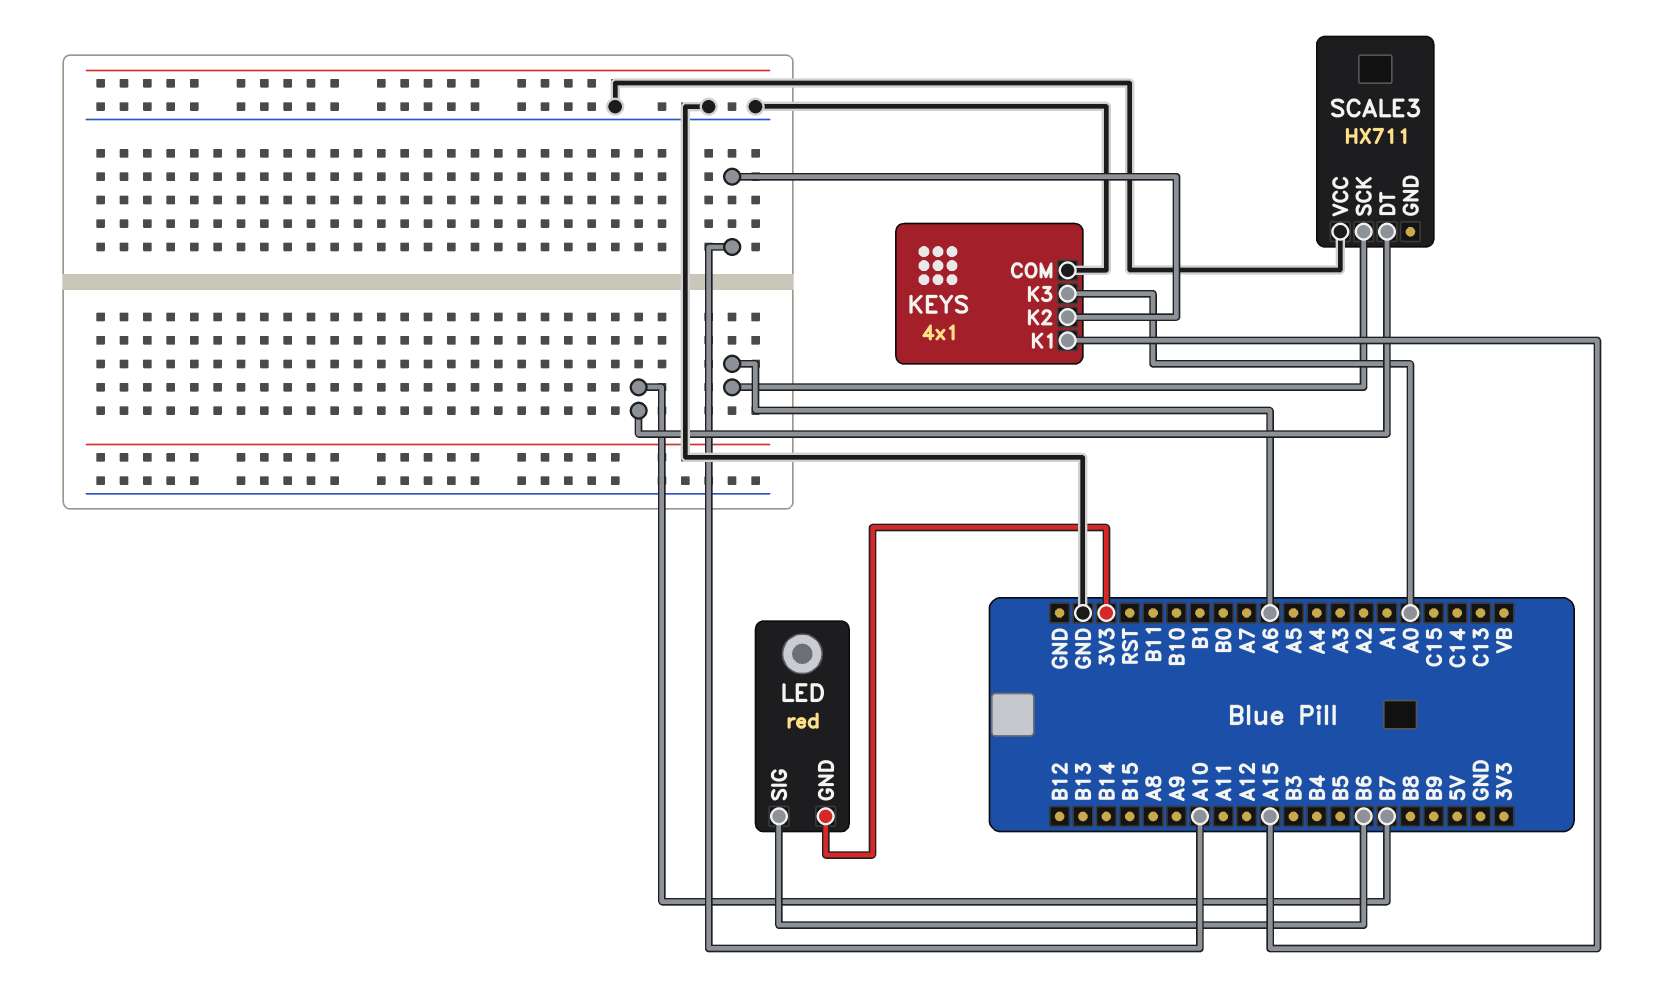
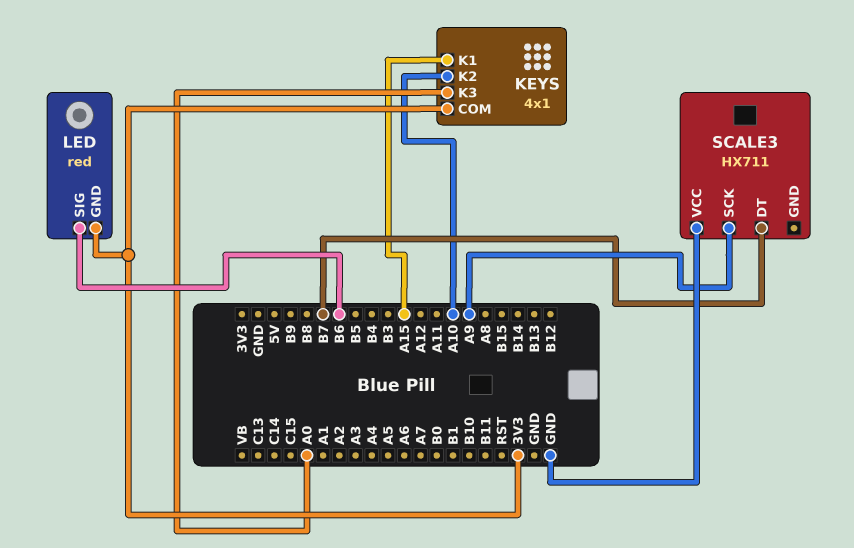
KEYS pin COM: GND -> 3V3
SCALE3 pin SCK: A6 -> A9

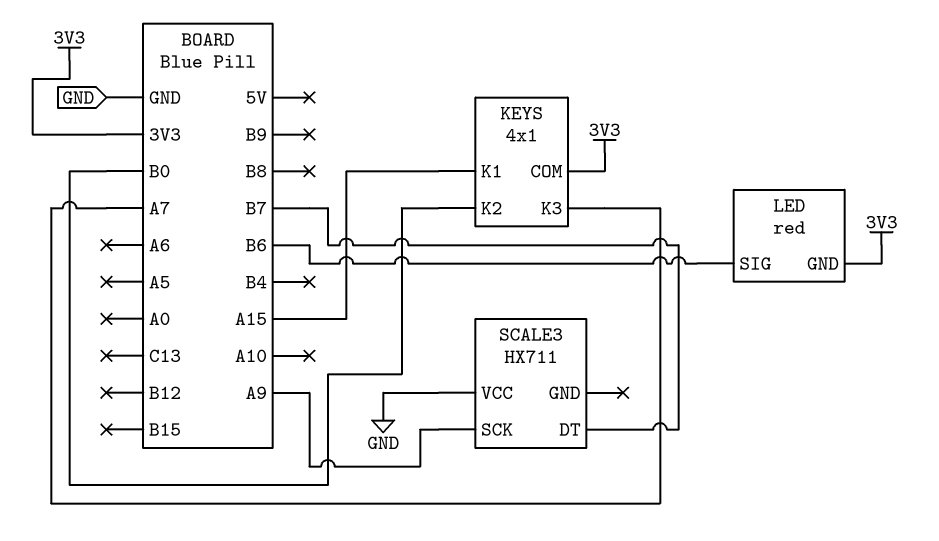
KEYS pin K2: A10 -> B0
KEYS pin K3: A0 -> A7

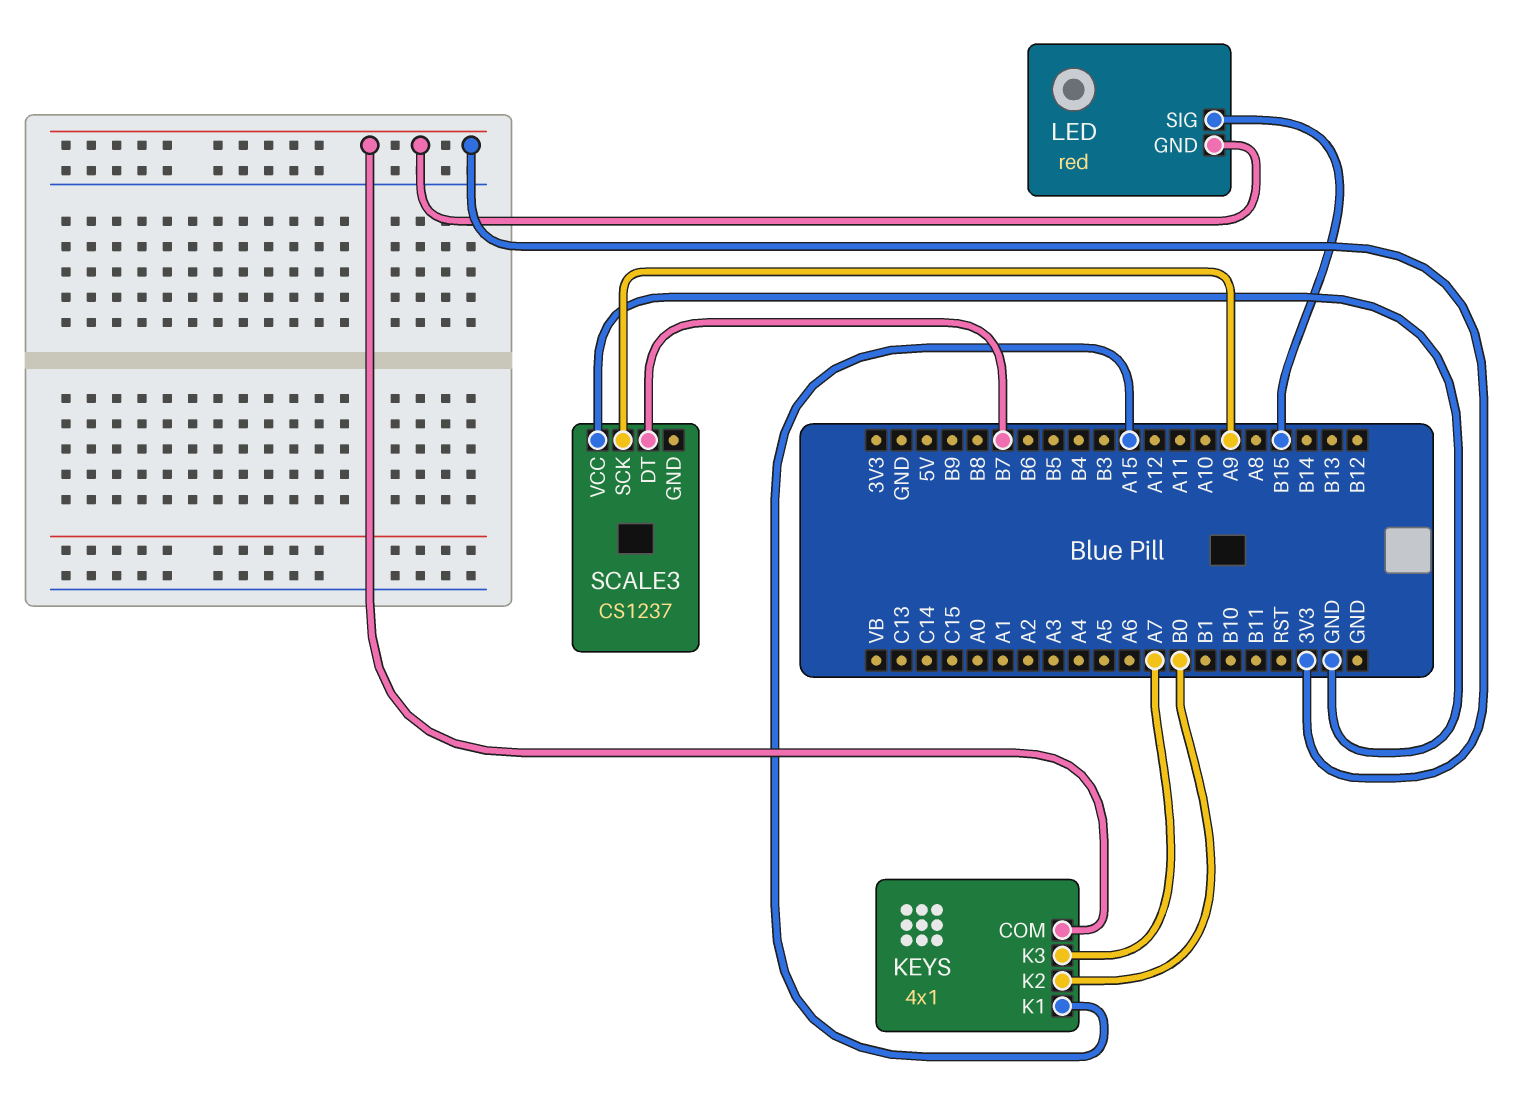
LED pin SIG: B6 -> B15
SCALE3: HX711 -> CS1237

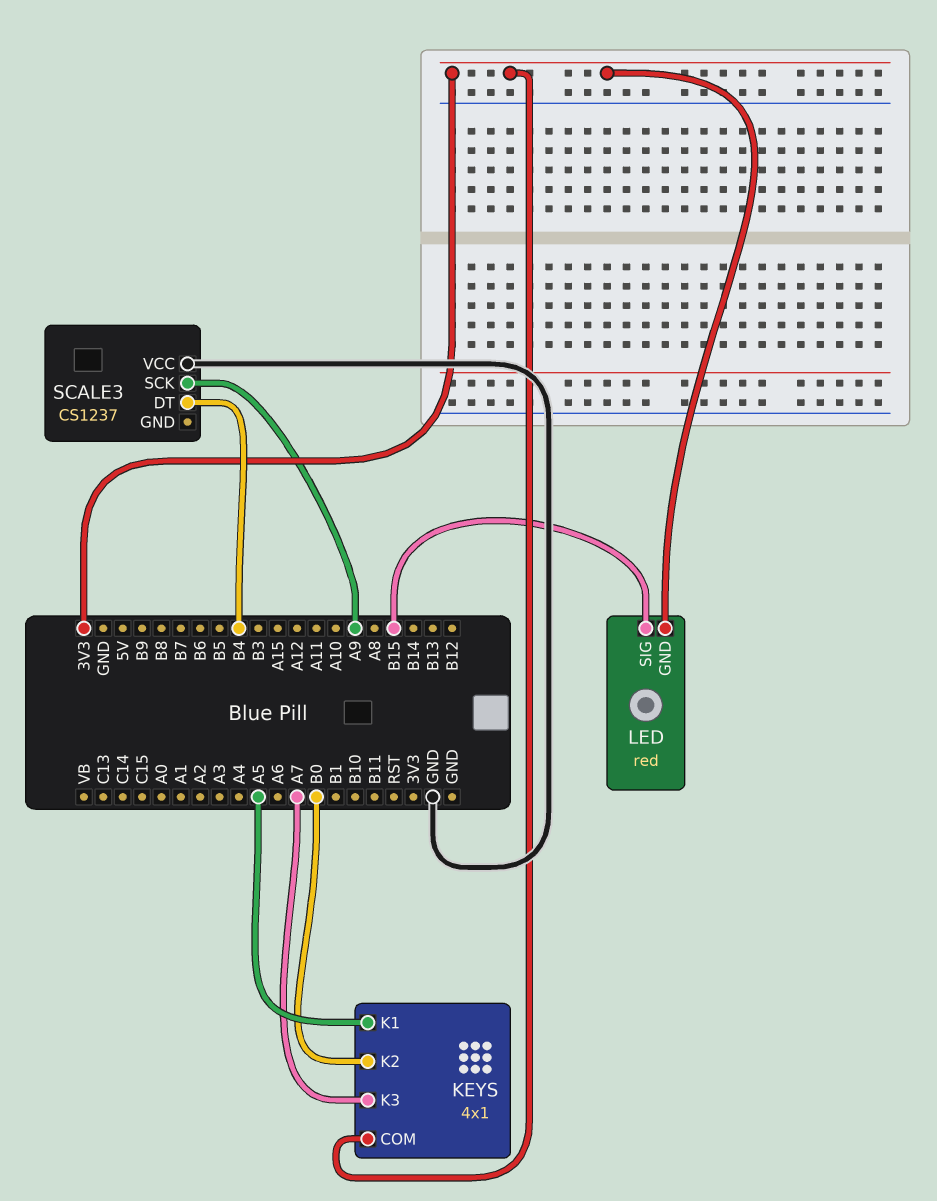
KEYS pin K1: A15 -> A5
SCALE3 pin DT: B7 -> B4

